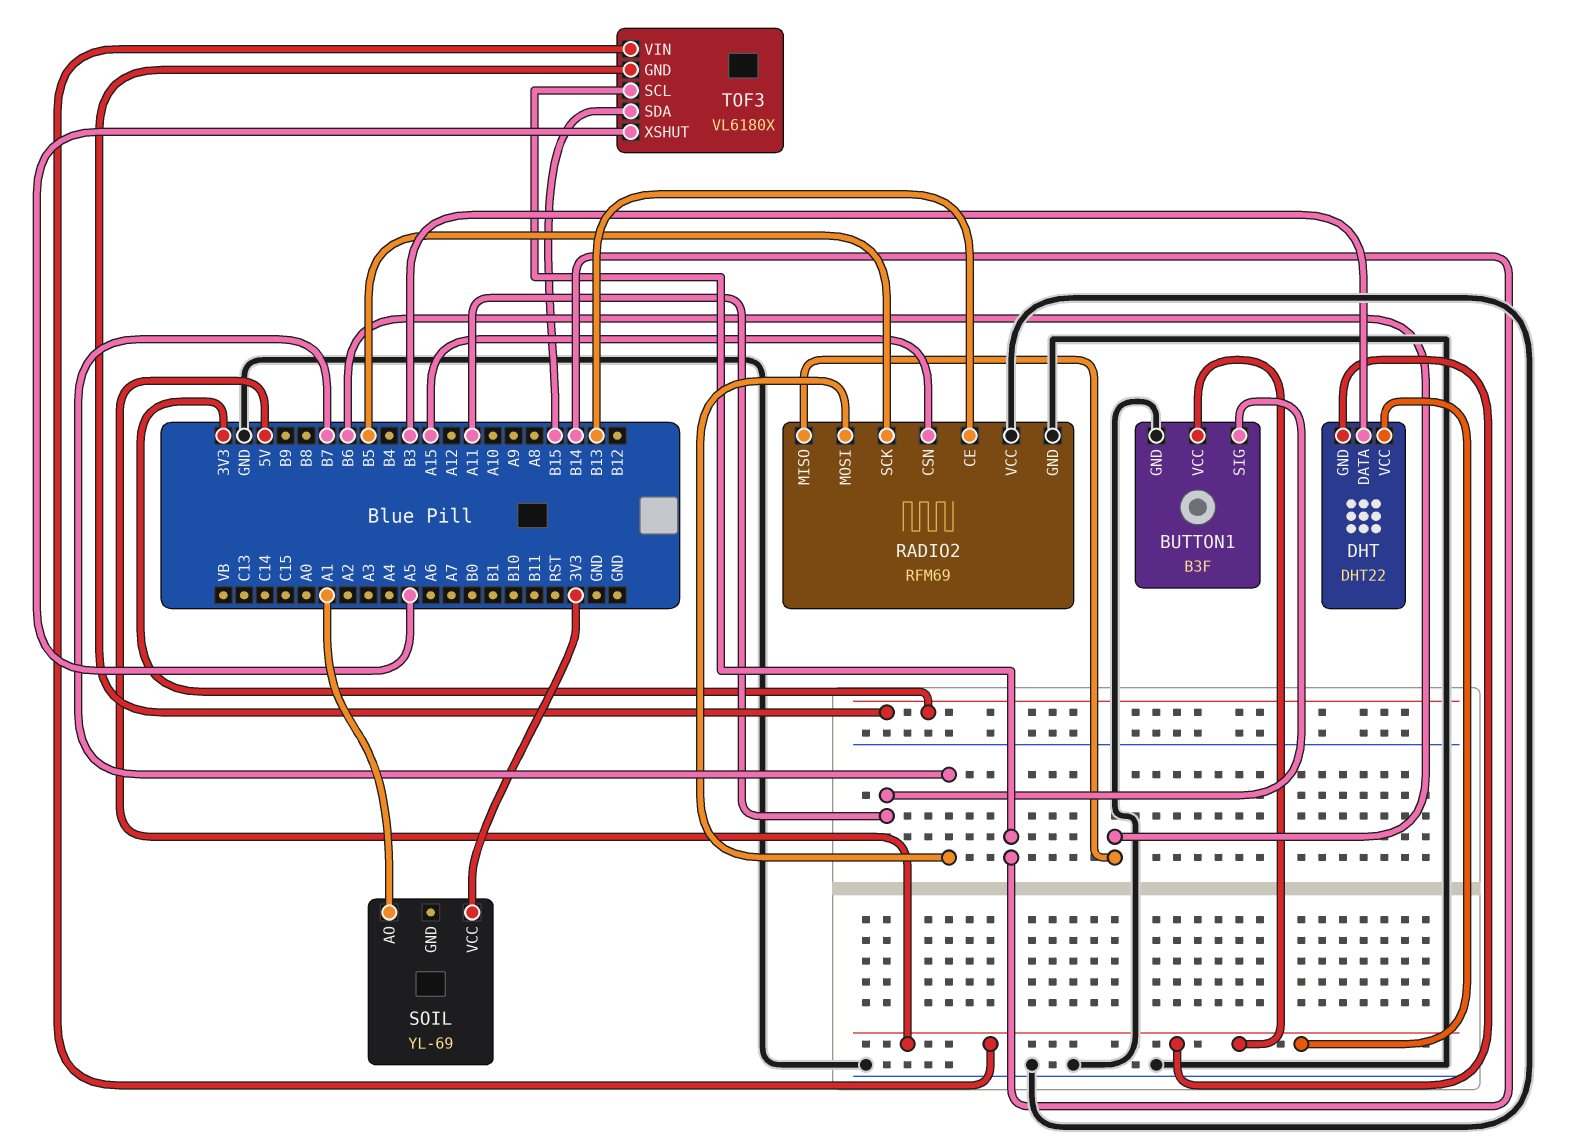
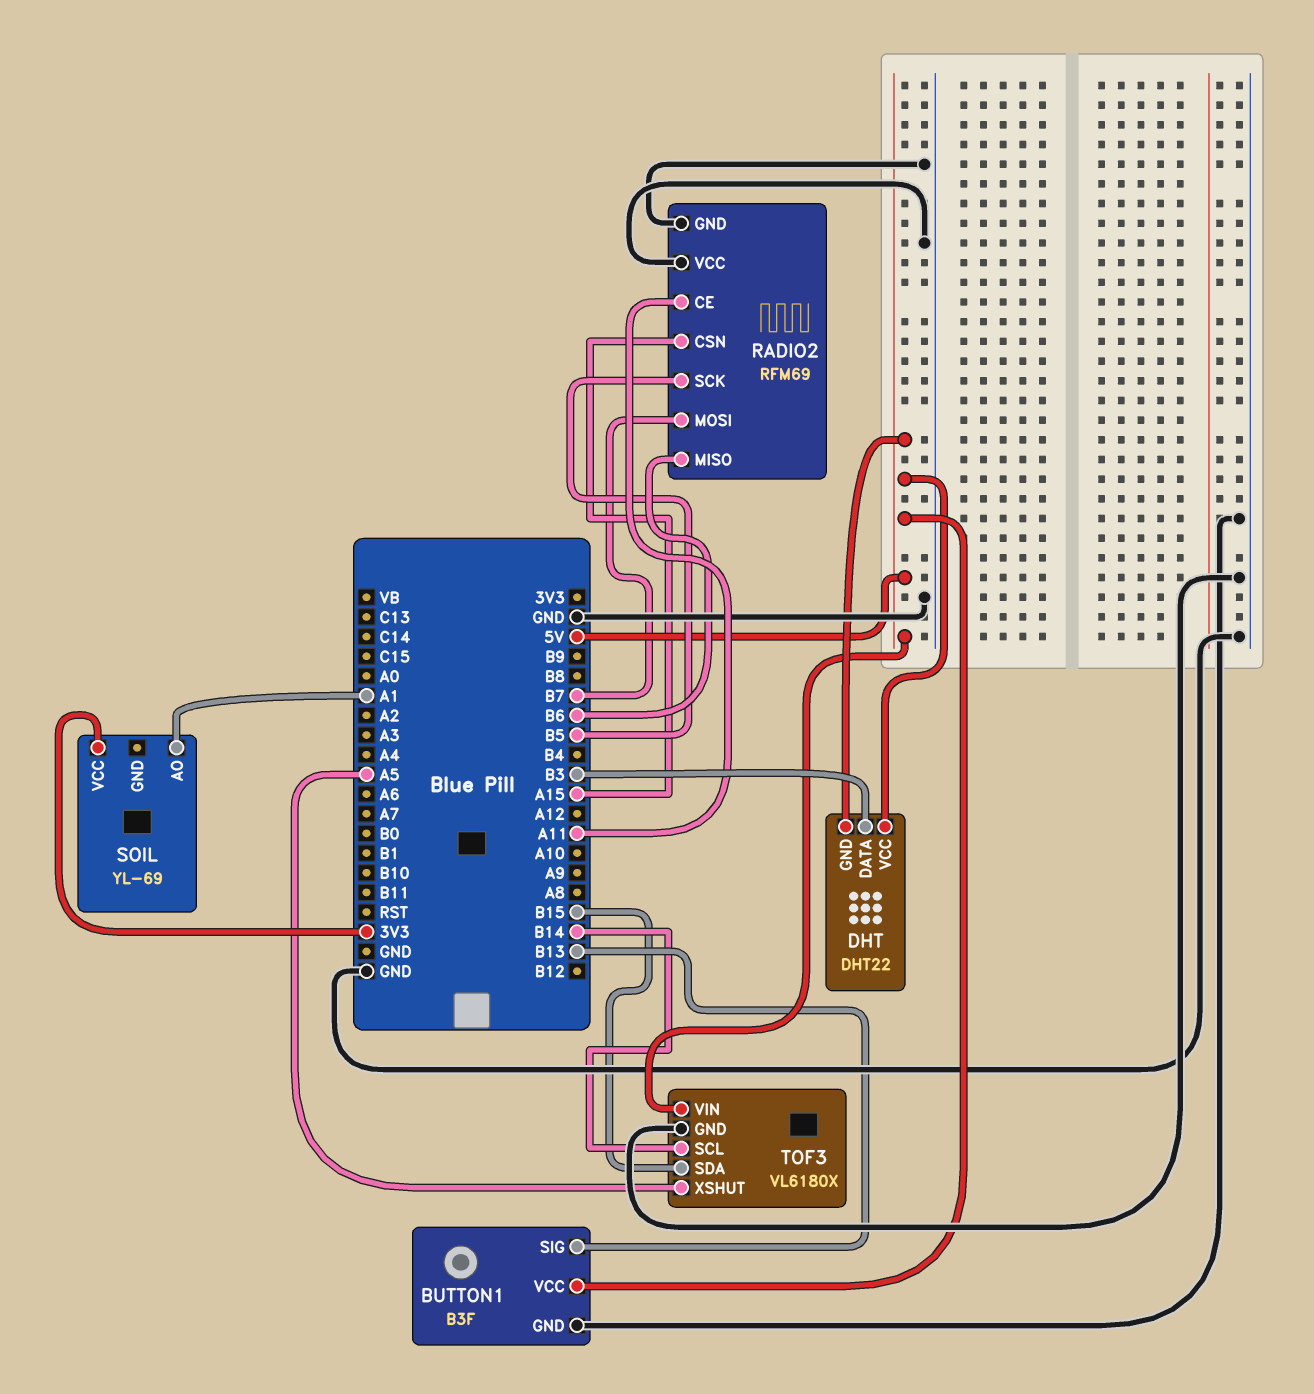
BUTTON1 pin SIG: A11 -> B13
RADIO2 pin CE: B13 -> A11
TOF3 pin GND: 3V3 -> GND

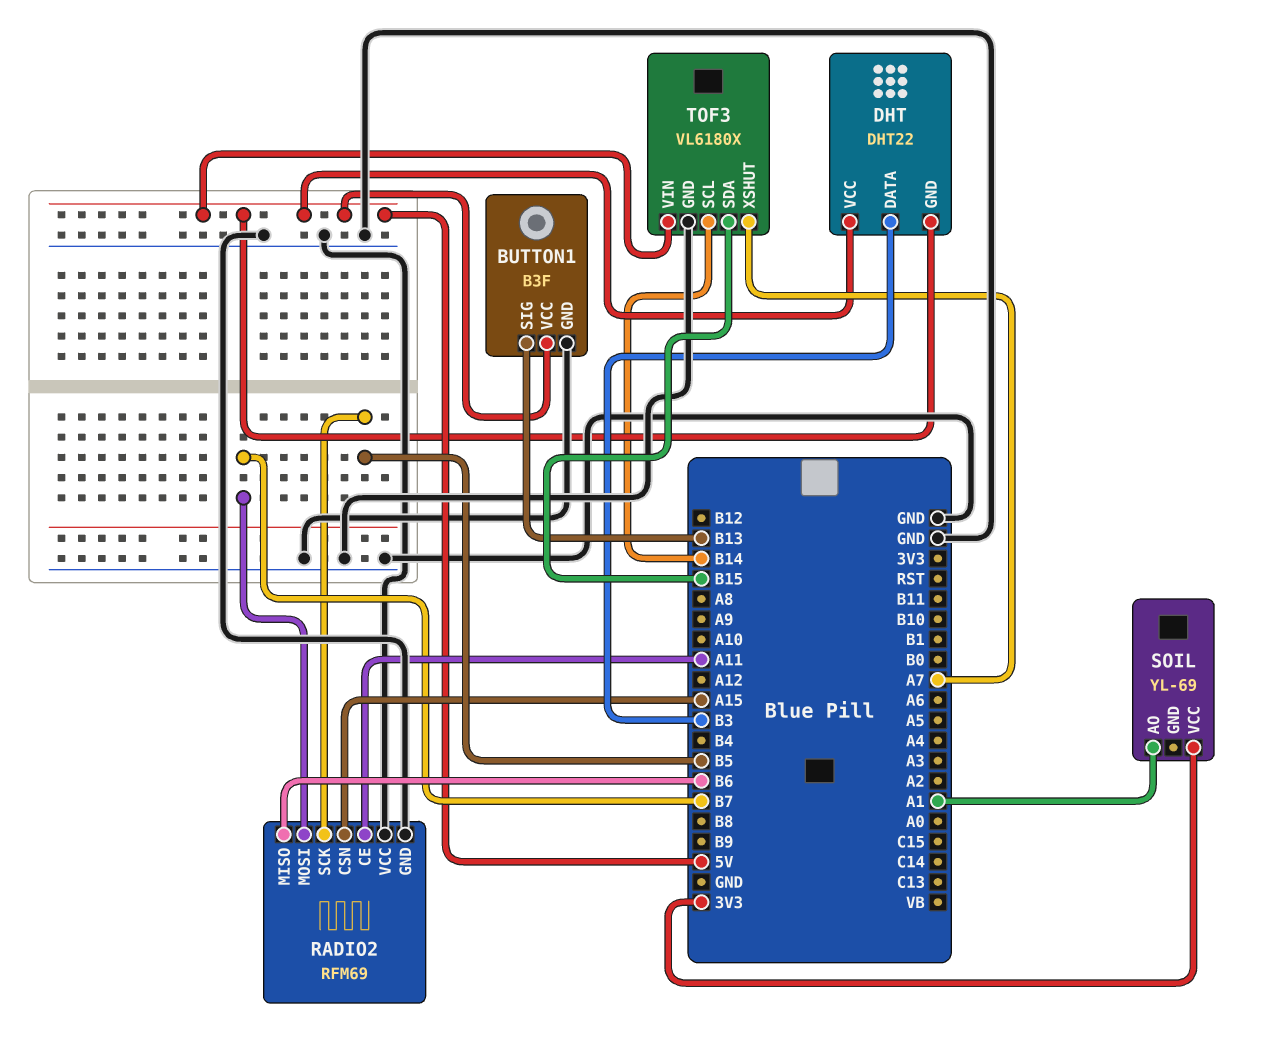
TOF3 pin XSHUT: A5 -> A7

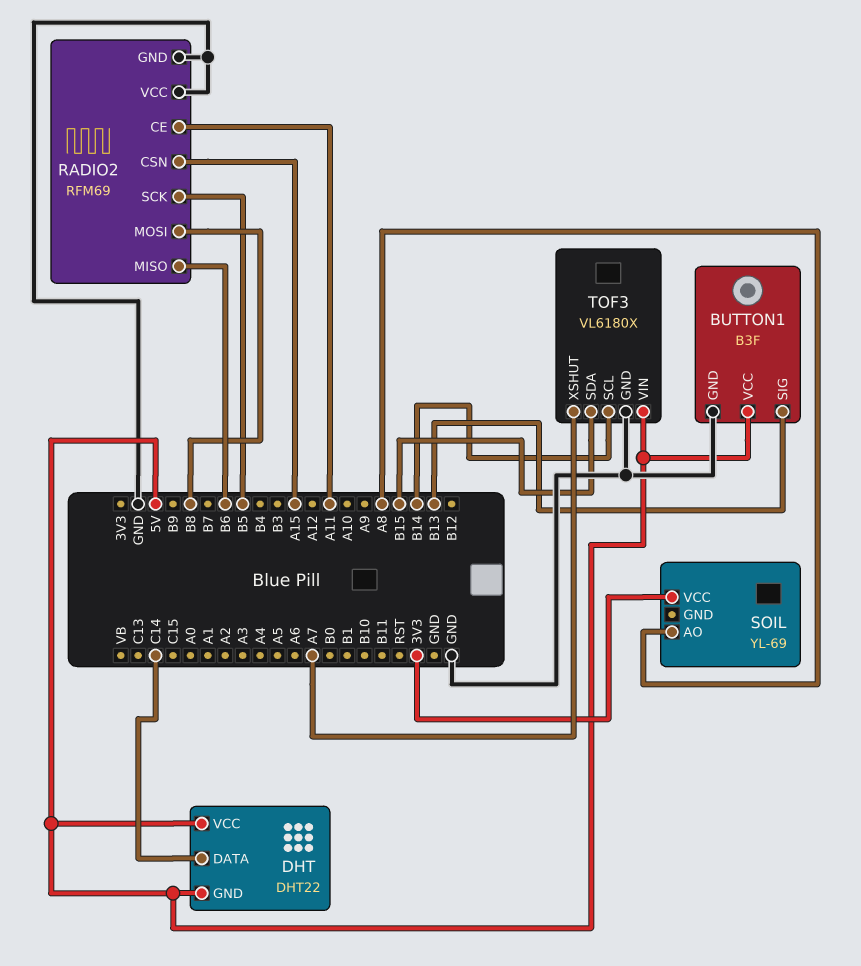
DHT pin DATA: B3 -> C14
RADIO2 pin MOSI: B7 -> B8
SOIL pin AO: A1 -> A8

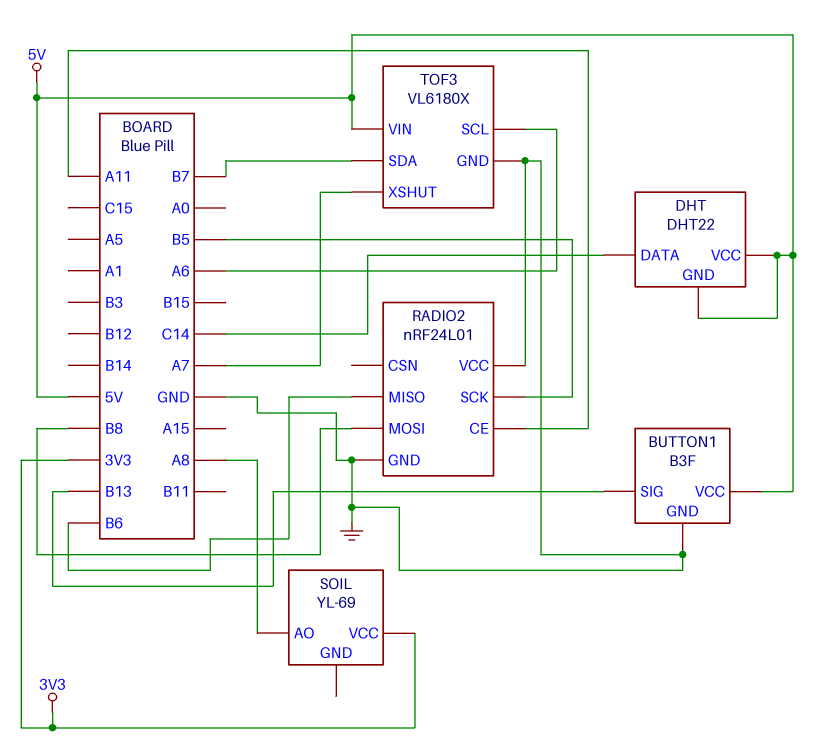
RADIO2: RFM69 -> nRF24L01
RADIO2 pin CSN: A15 -> none
TOF3 pin SCL: B14 -> A6
TOF3 pin SDA: B15 -> B7

